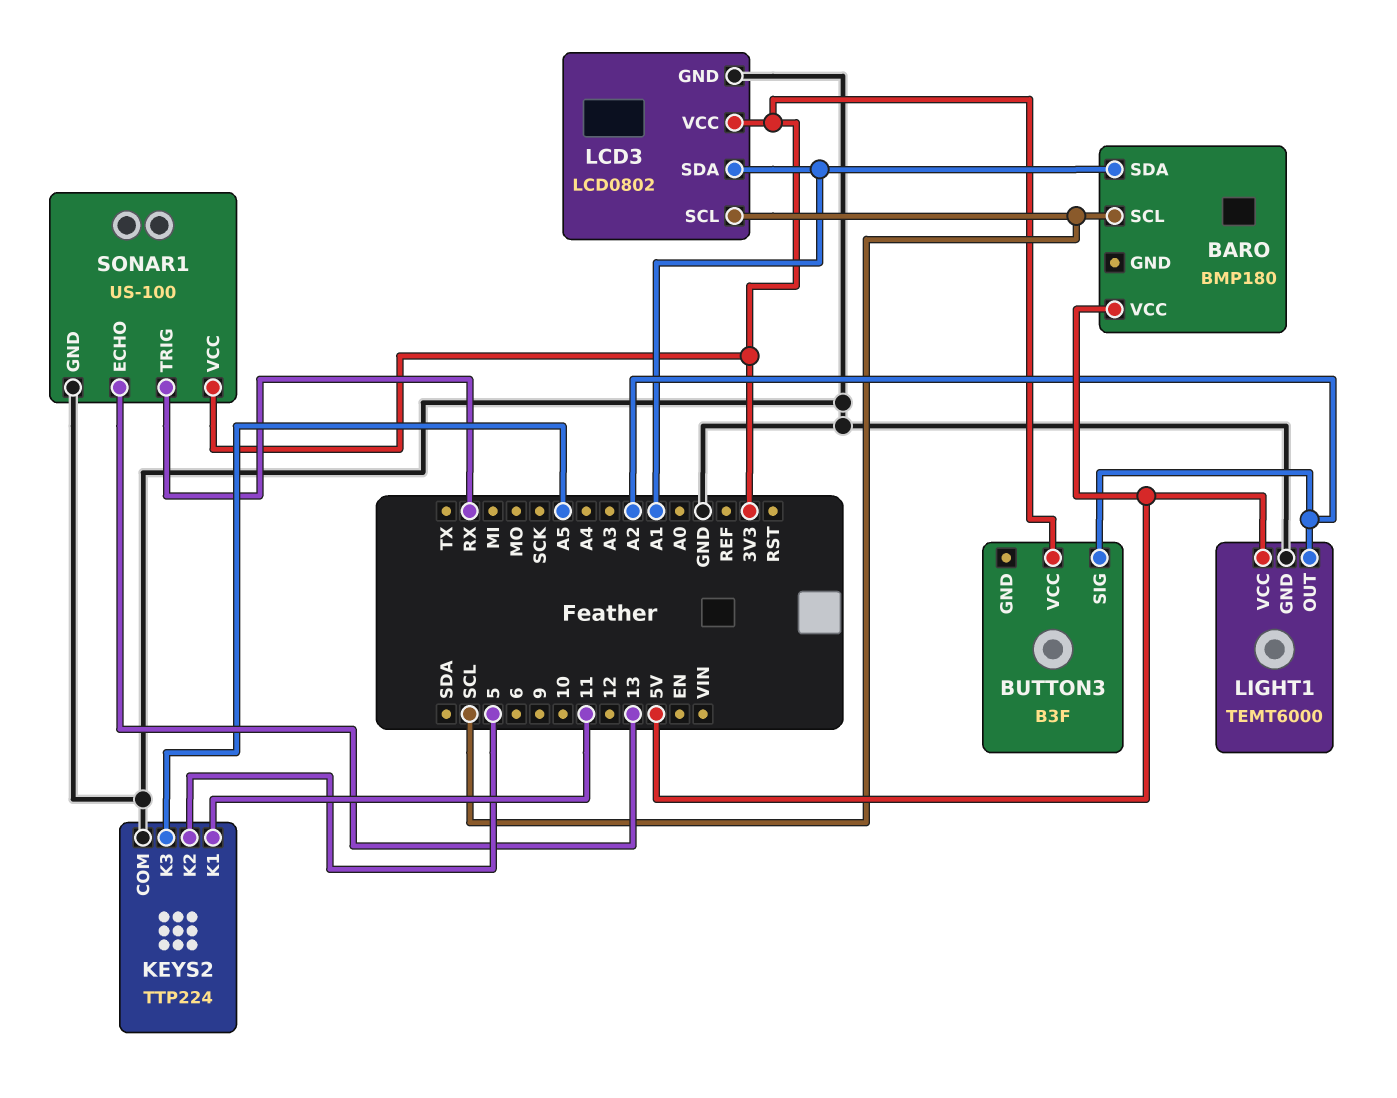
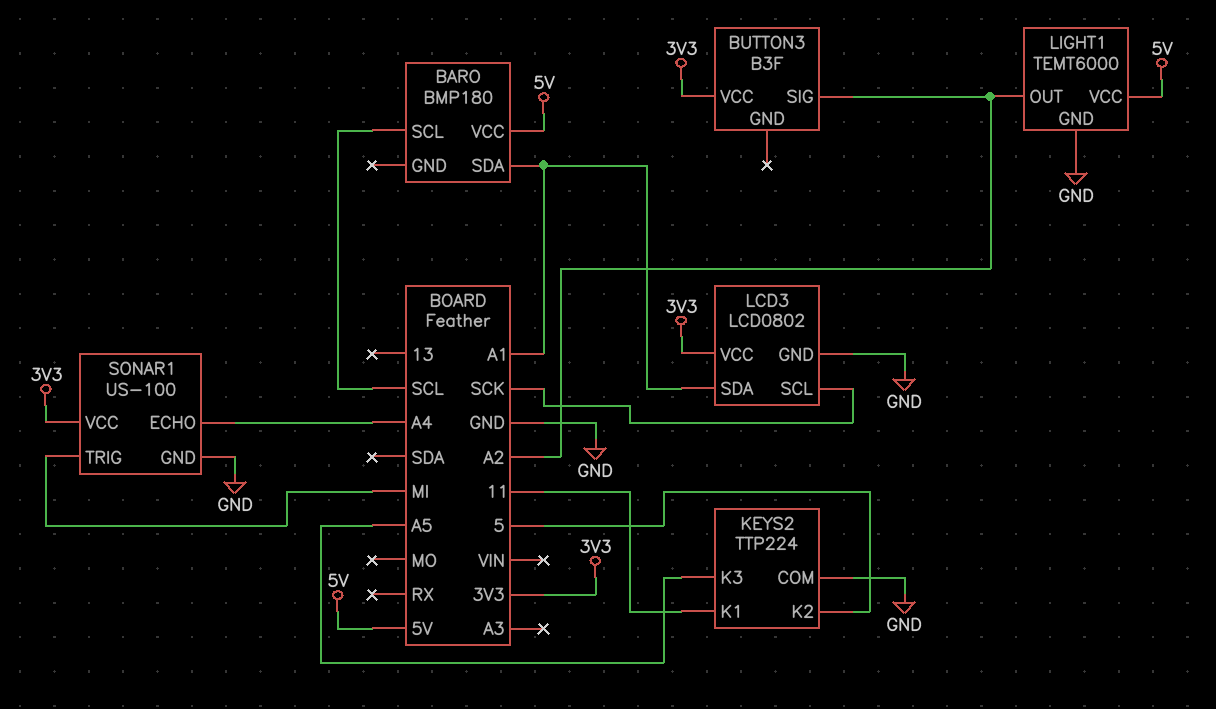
LCD3 pin SCL: SCL -> SCK
SONAR1 pin ECHO: 13 -> A4
SONAR1 pin TRIG: RX -> MI

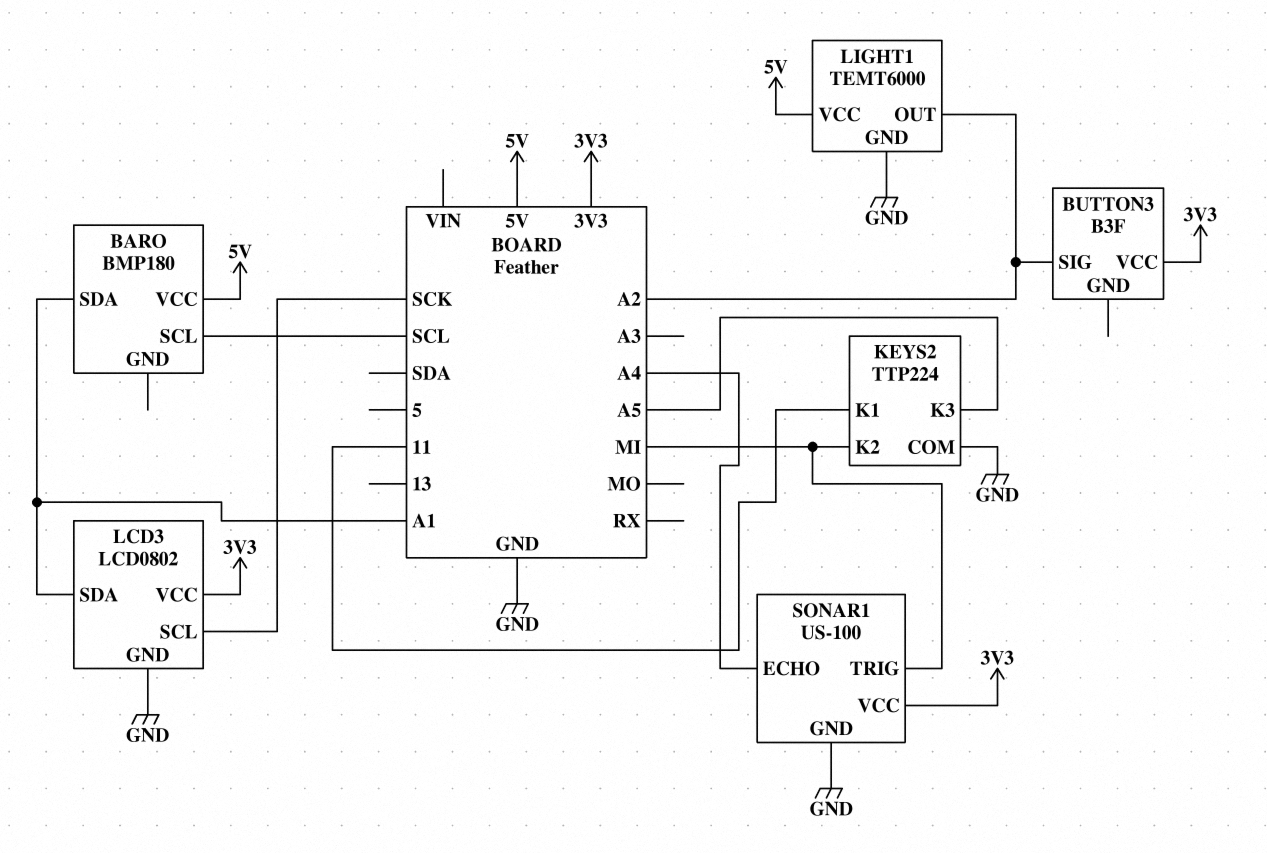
KEYS2 pin K2: 5 -> MI

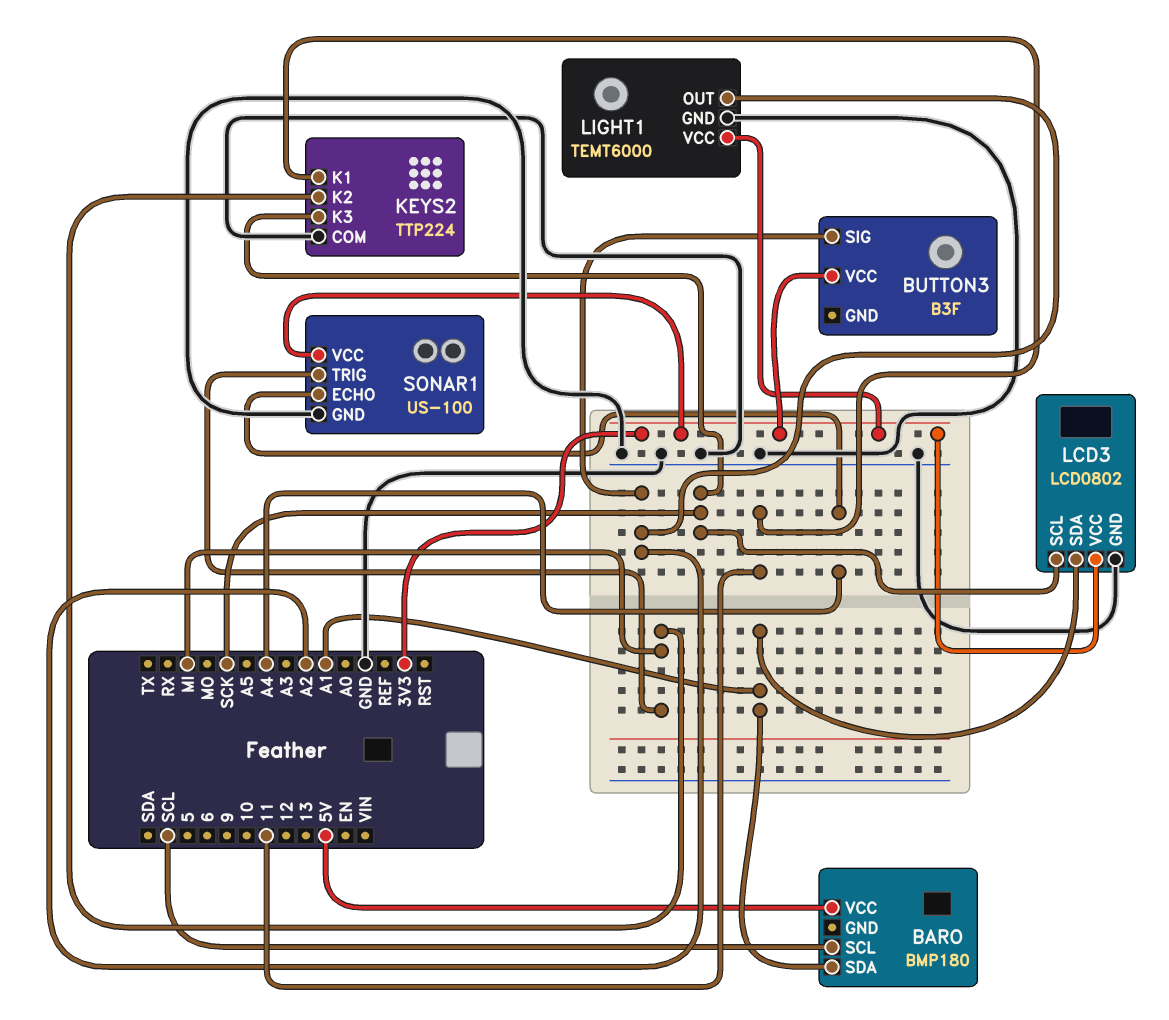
KEYS2 pin K3: A5 -> SCK
LIGHT1 pin VCC: 5V -> 3V3

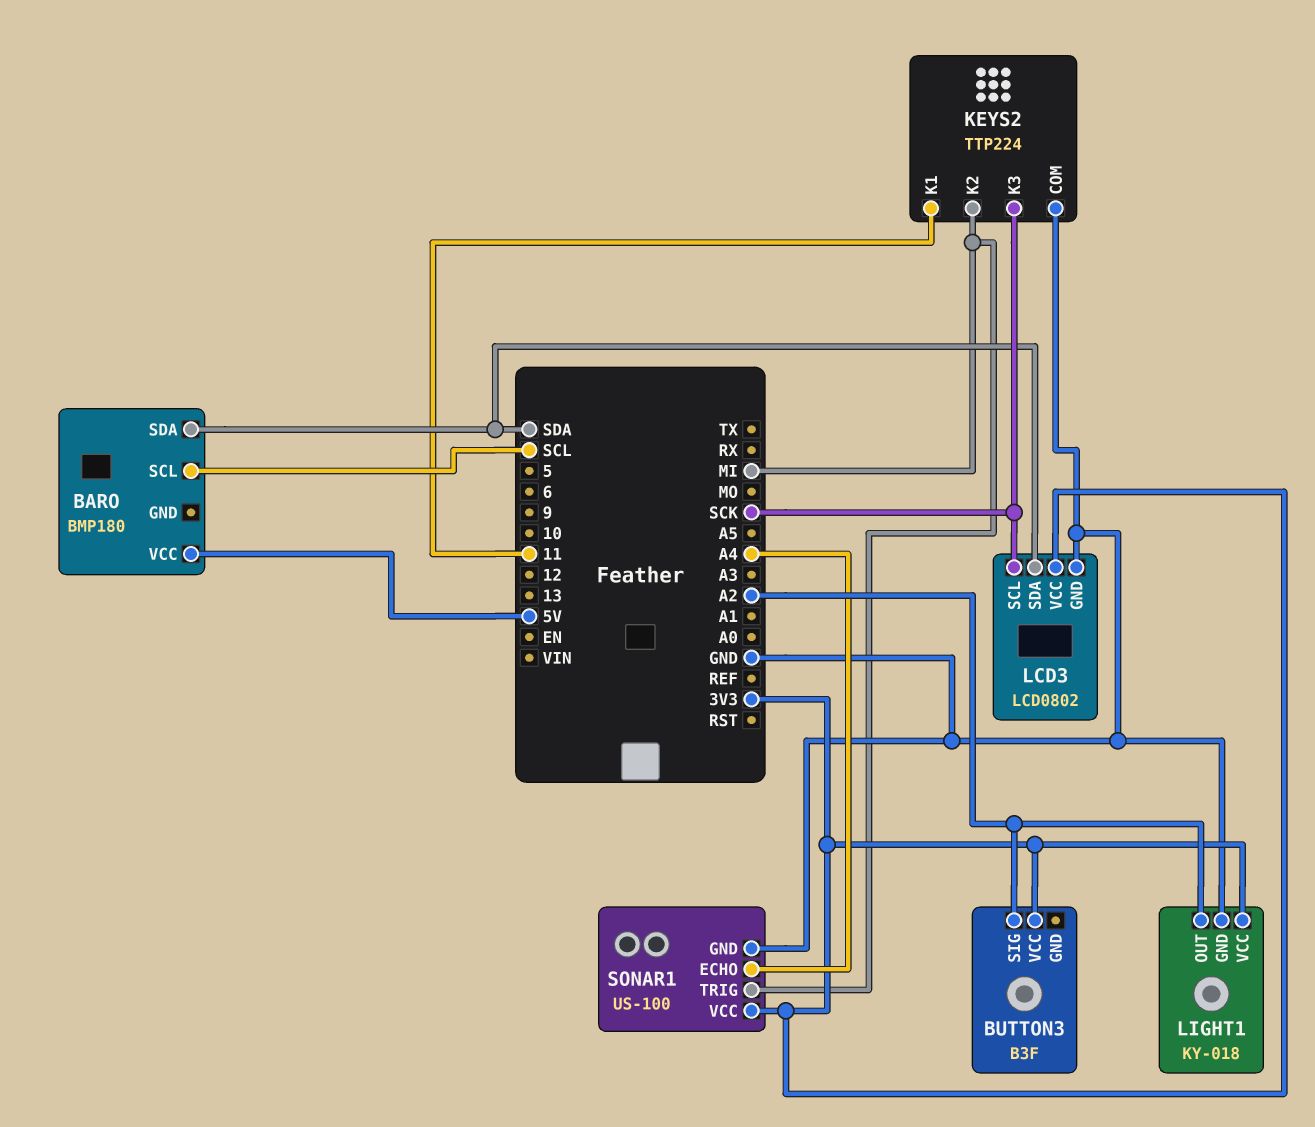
BARO pin SDA: A1 -> SDA
LCD3 pin SDA: A1 -> SDA
LIGHT1: TEMT6000 -> KY-018

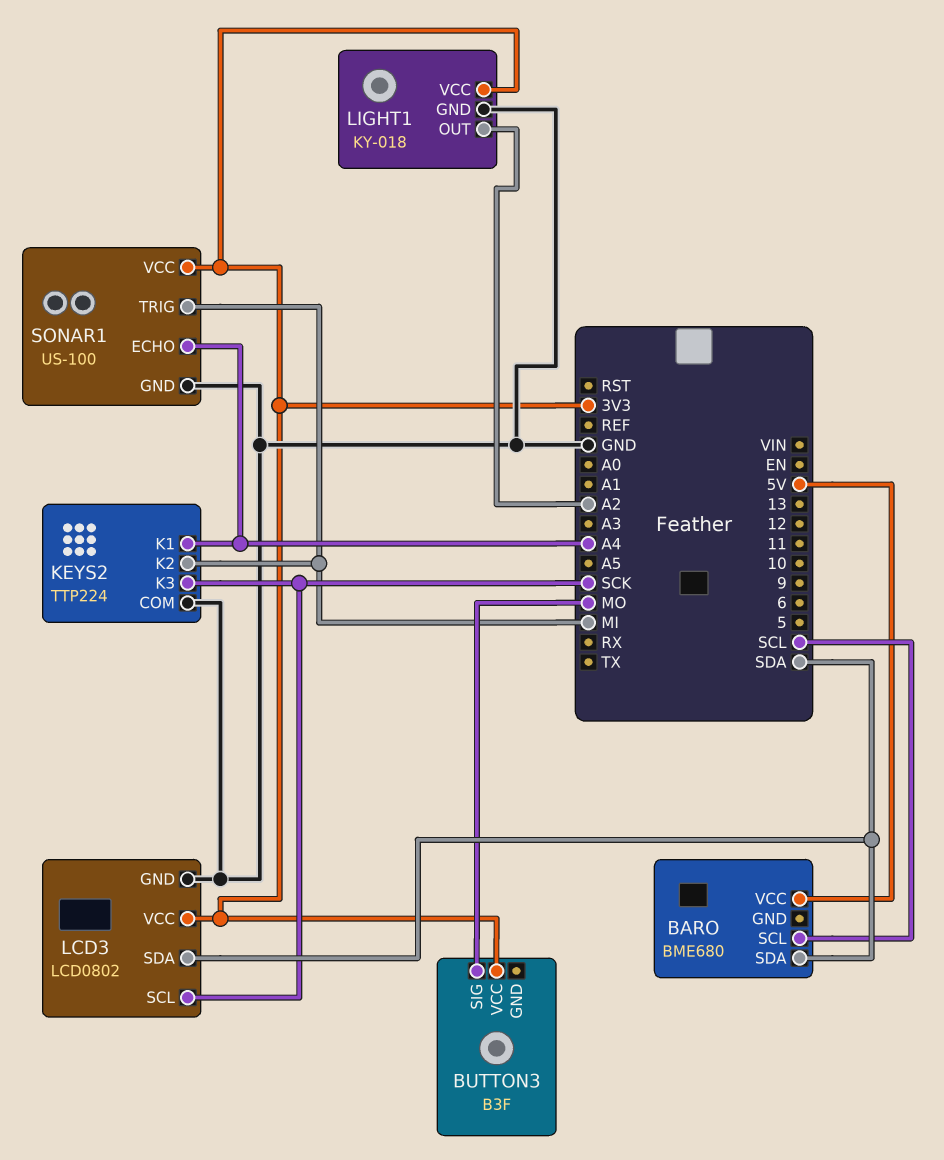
BARO: BMP180 -> BME680
BUTTON3 pin SIG: A2 -> MO
KEYS2 pin K1: 11 -> A4

